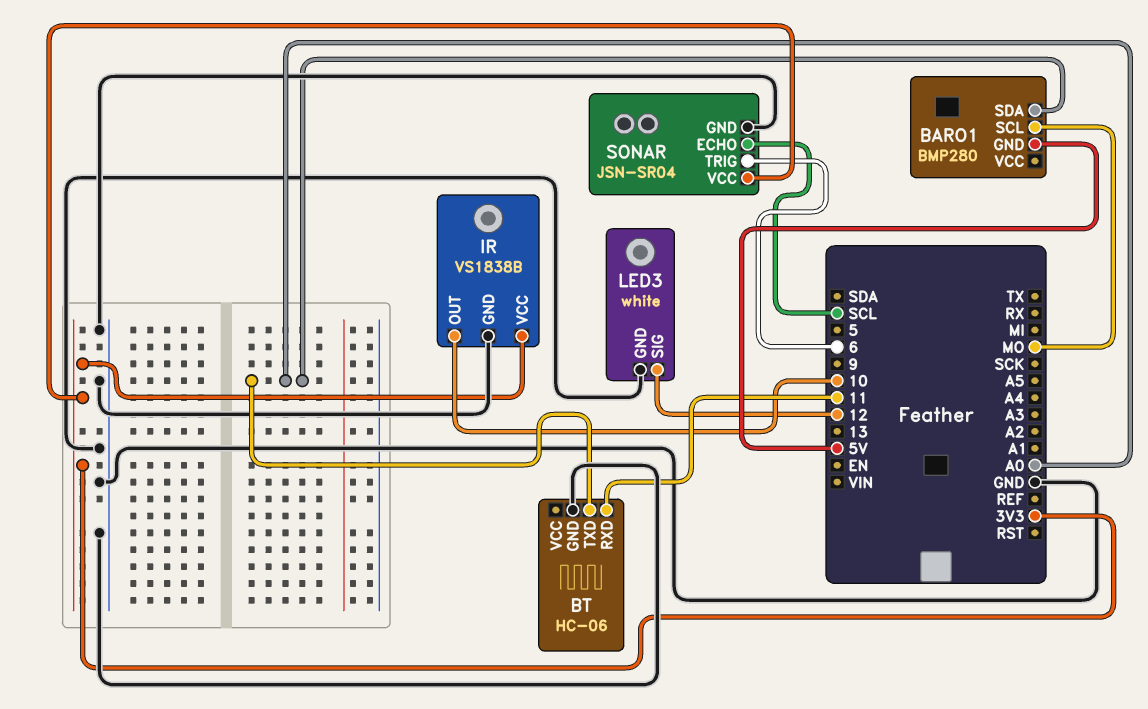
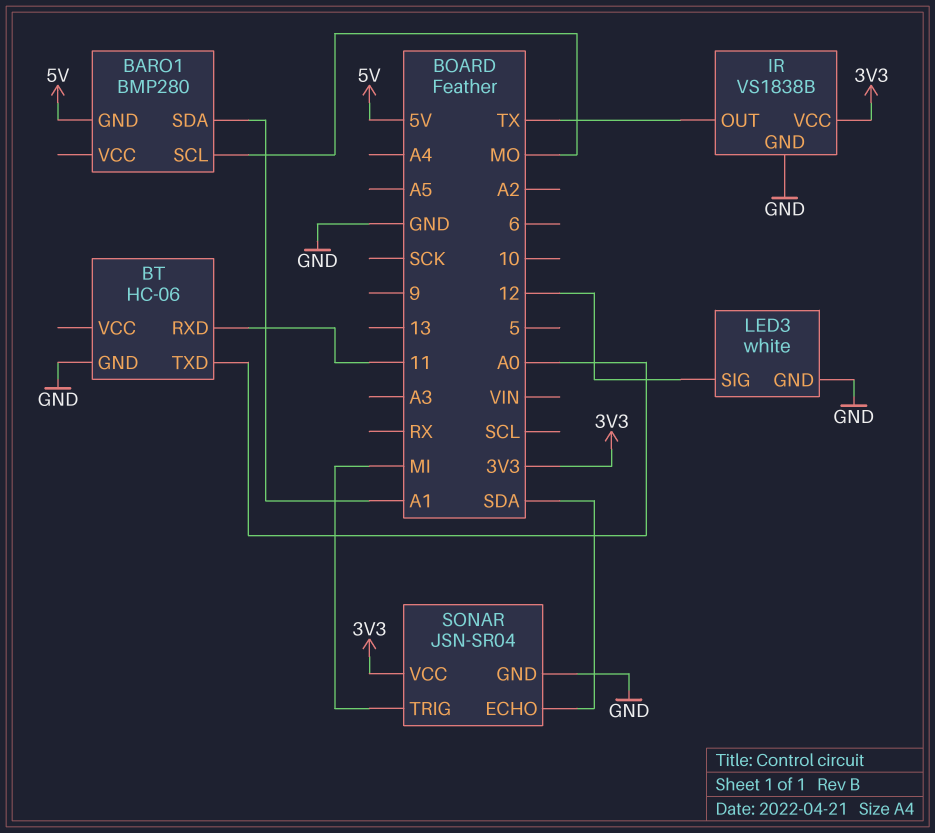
BARO1 pin SDA: A0 -> A1
IR pin OUT: 10 -> TX
SONAR pin ECHO: SCL -> SDA
SONAR pin TRIG: 6 -> MI

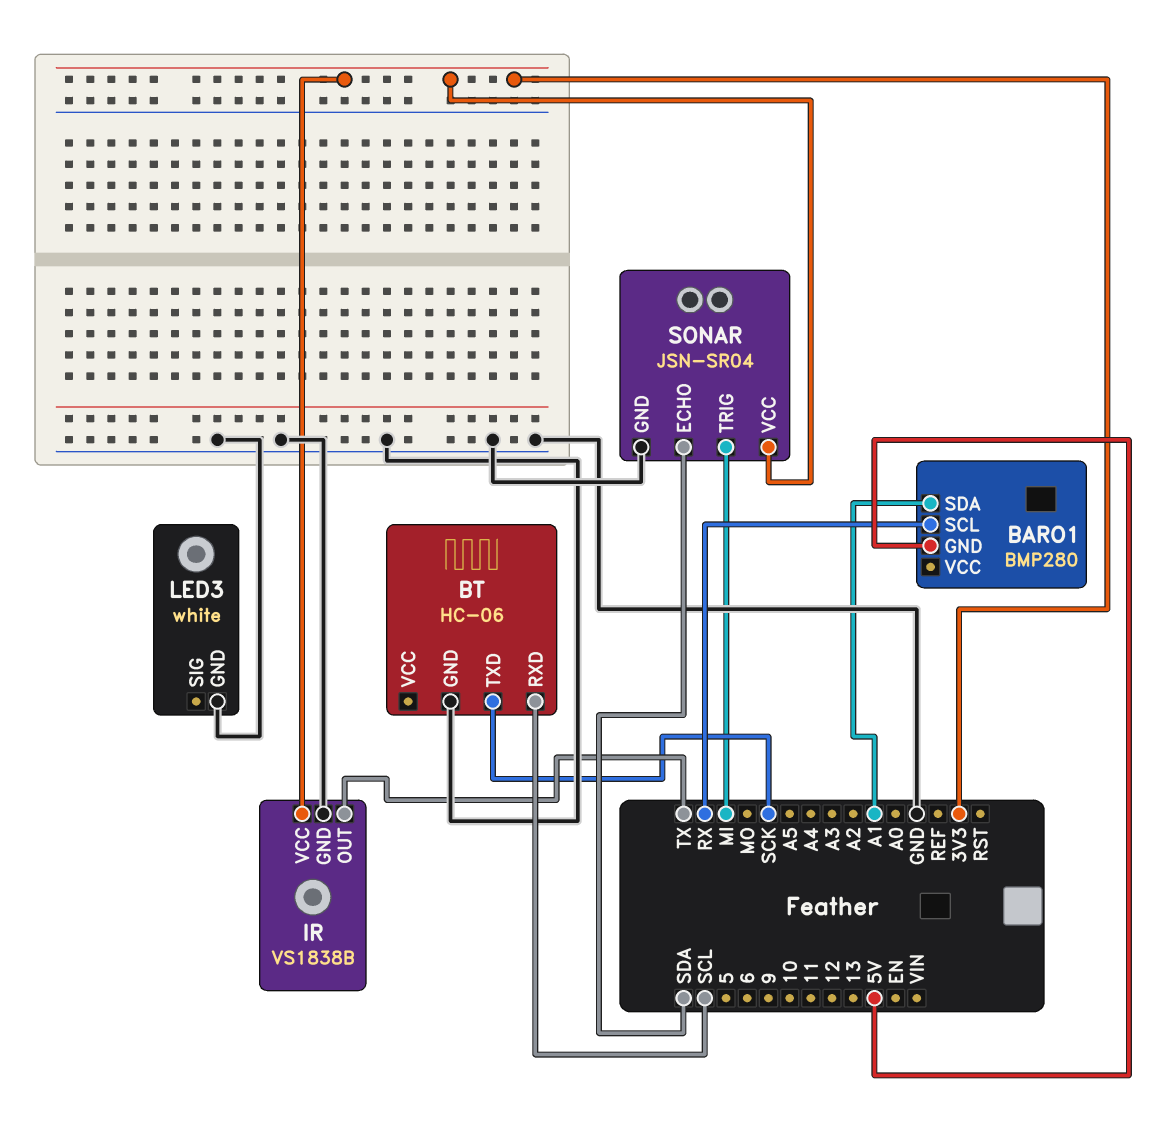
BARO1 pin SCL: MO -> RX
BT pin RXD: 11 -> SCL
BT pin TXD: A0 -> SCK
LED3 pin SIG: 12 -> none

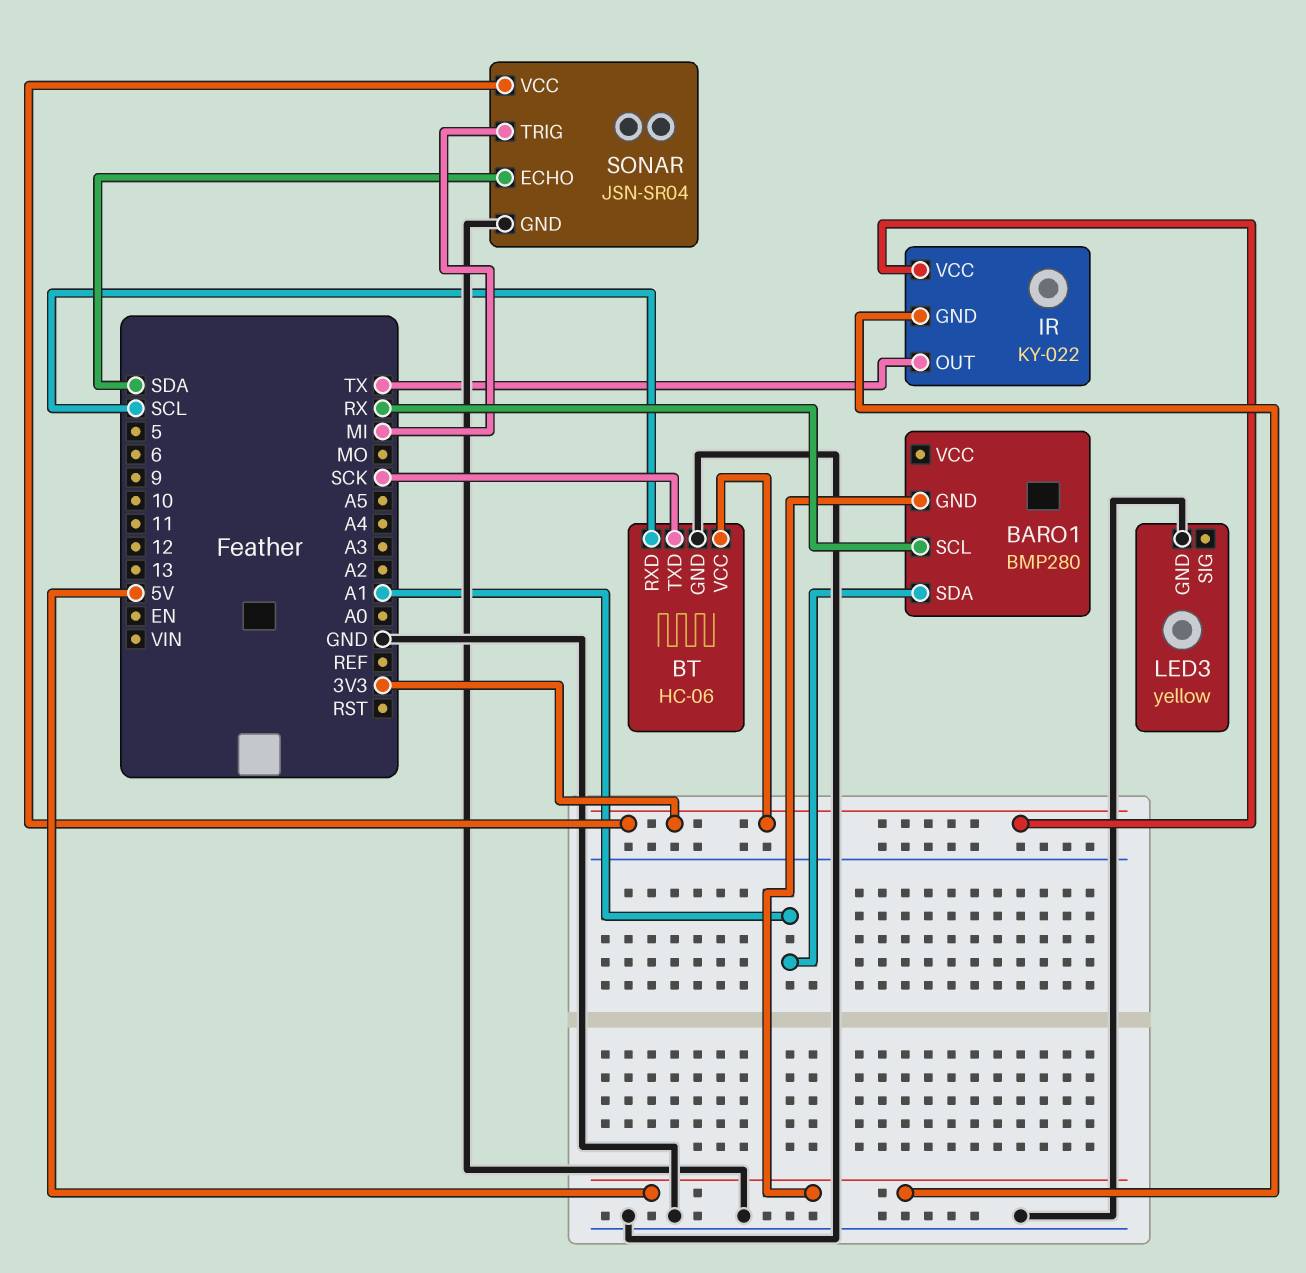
BT pin VCC: none -> 3V3
IR: VS1838B -> KY-022
IR pin GND: GND -> 5V
LED3: white -> yellow

